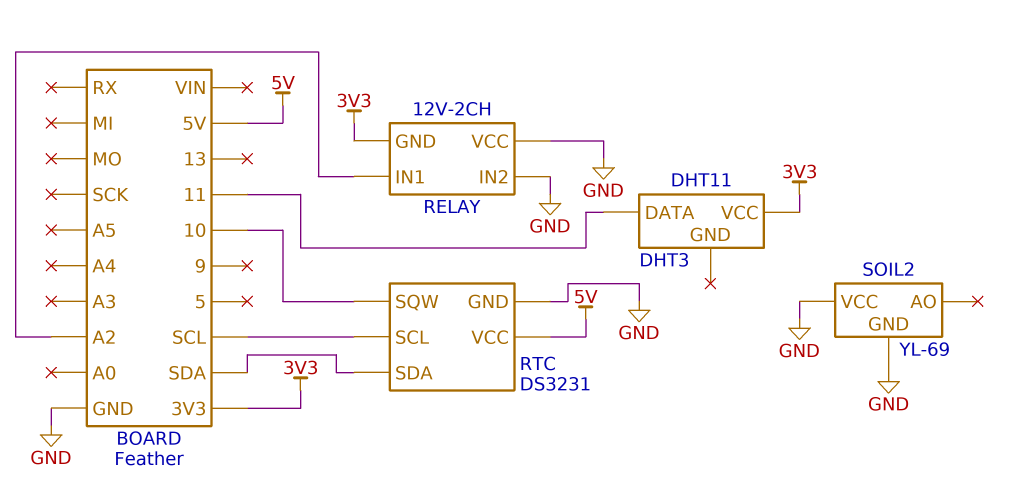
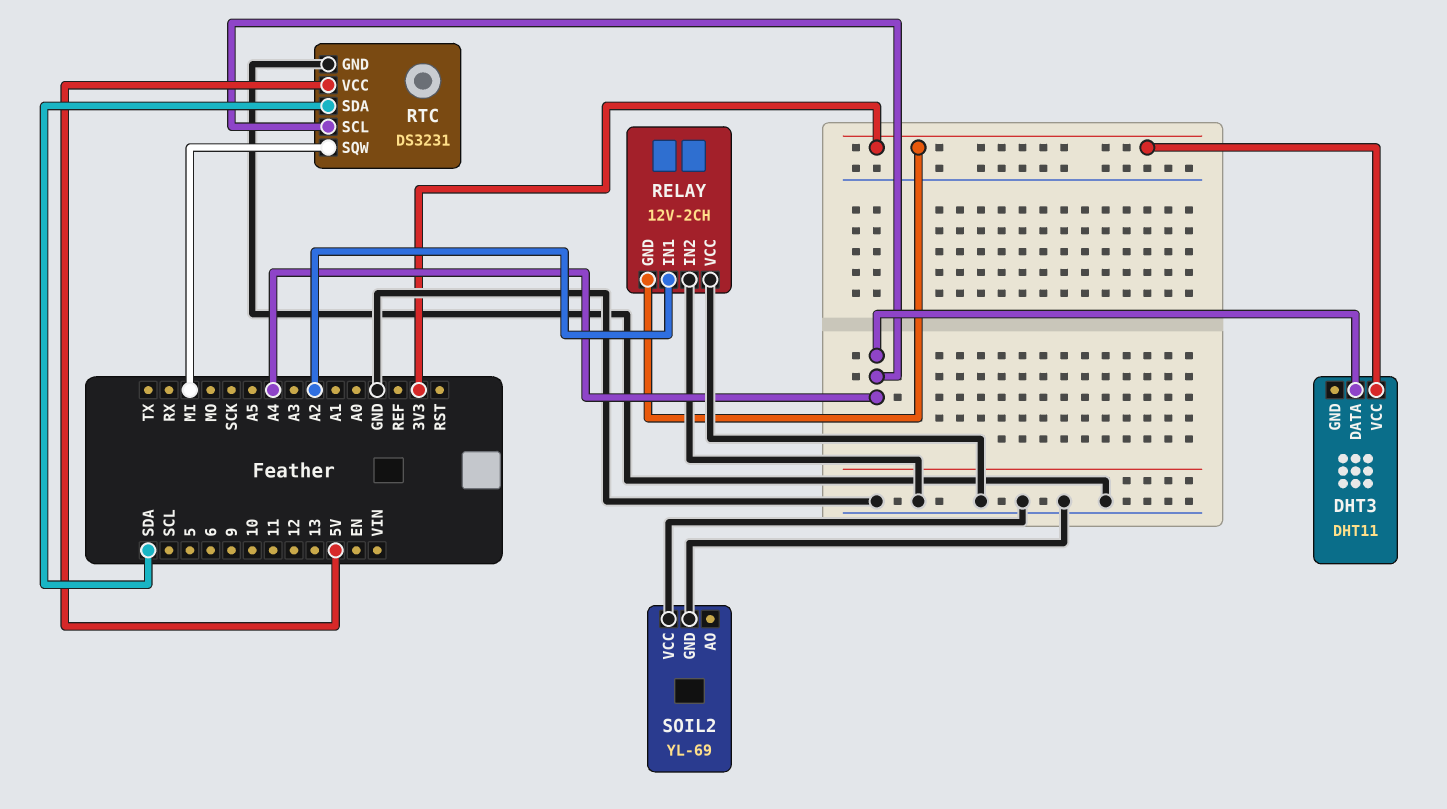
DHT3 pin DATA: 11 -> A4
RTC pin SCL: SCL -> A4
RTC pin SQW: 10 -> MI

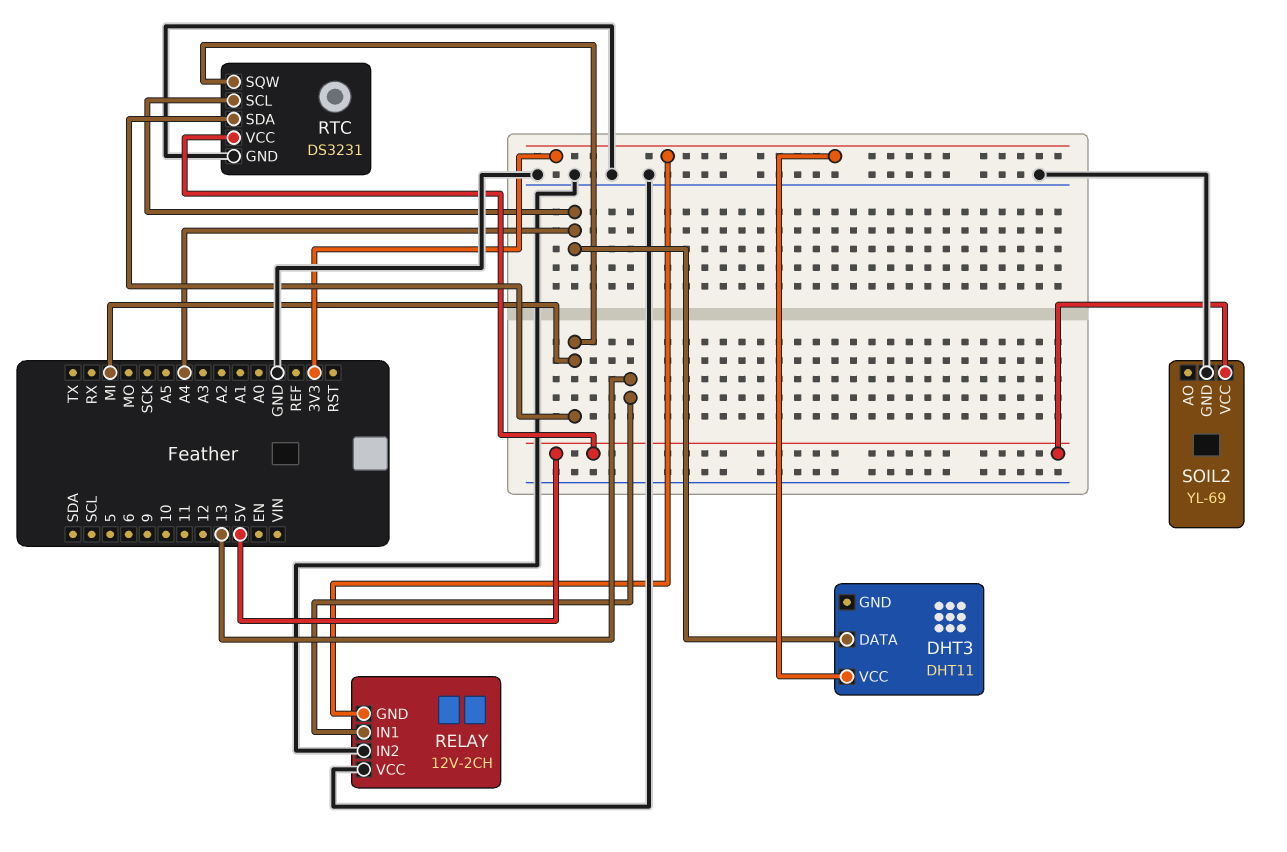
RELAY pin IN1: A2 -> 13
RTC pin SDA: SDA -> MI
SOIL2 pin VCC: GND -> 5V

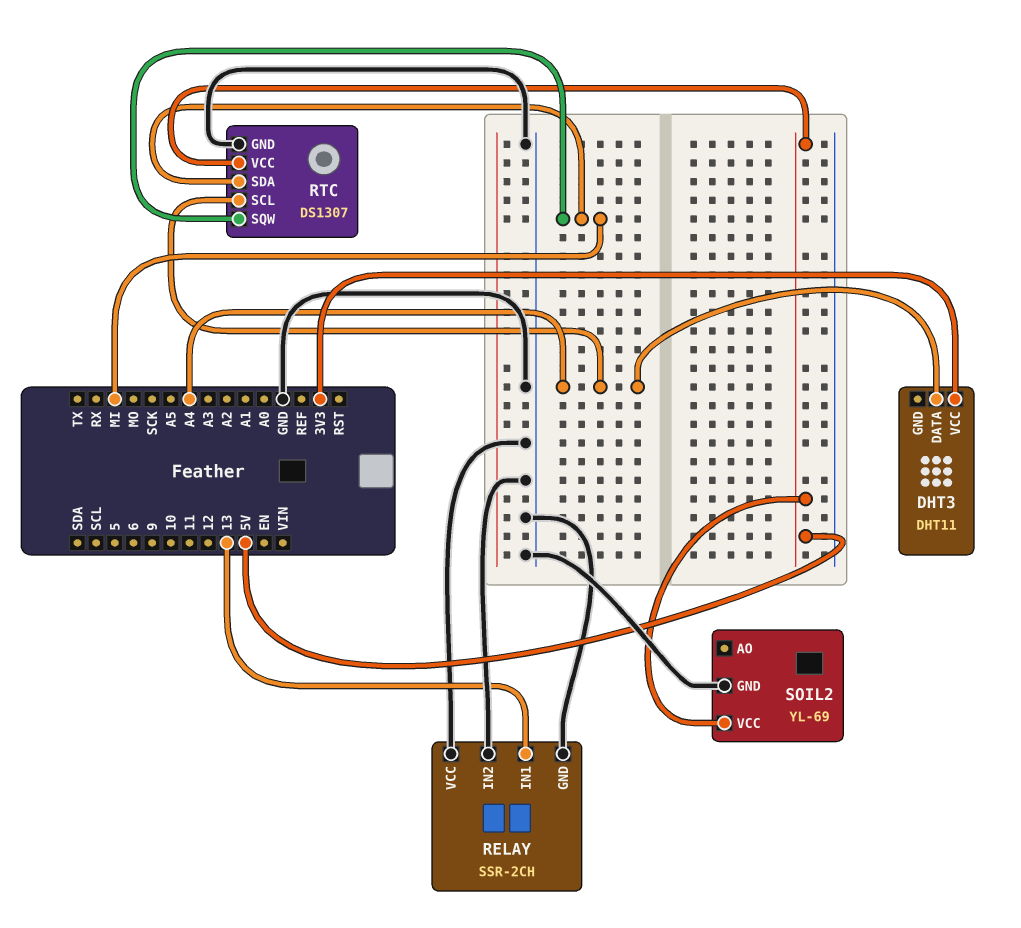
RELAY: 12V-2CH -> SSR-2CH
RELAY pin GND: 3V3 -> GND
RTC: DS3231 -> DS1307

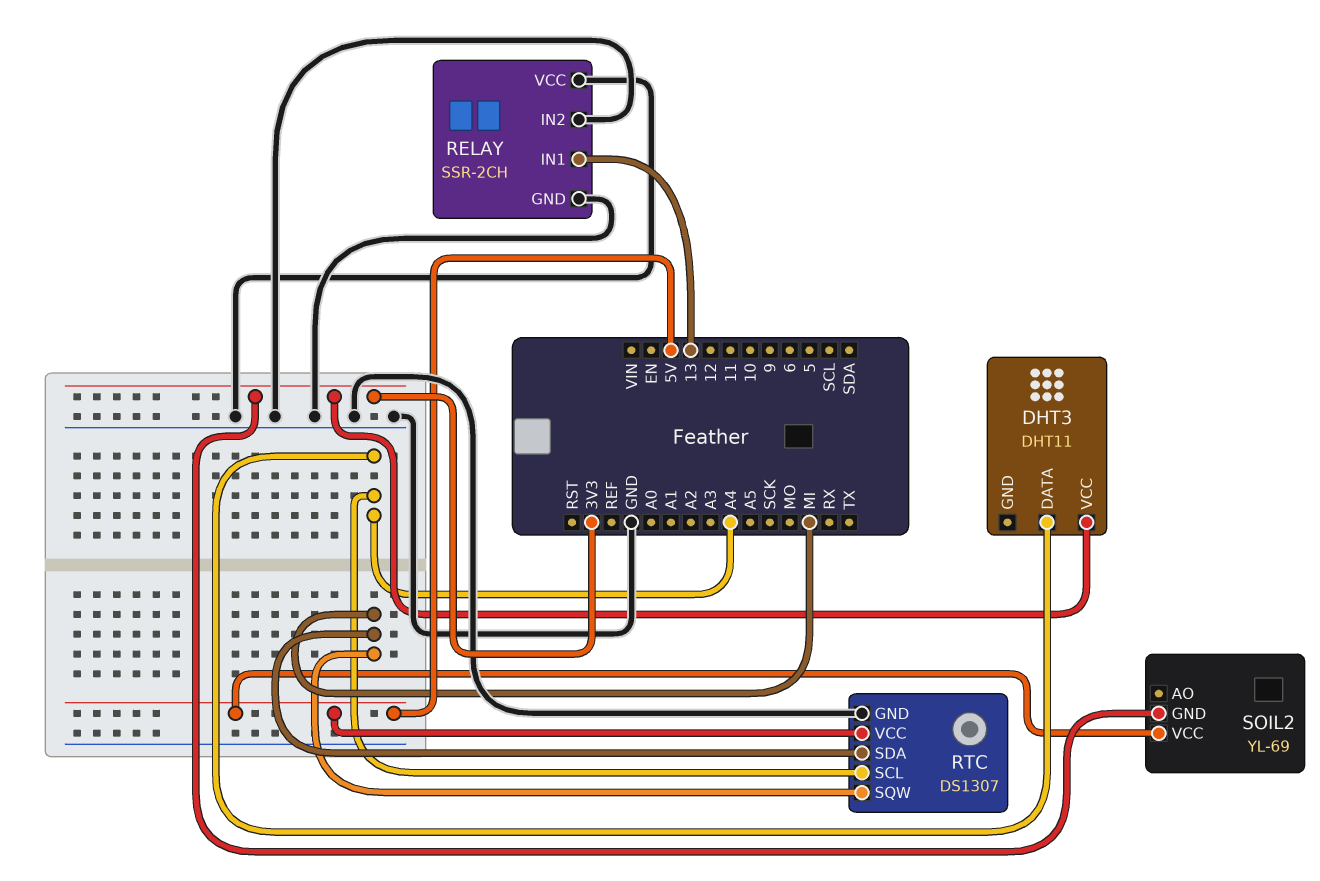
SOIL2 pin GND: GND -> 3V3

